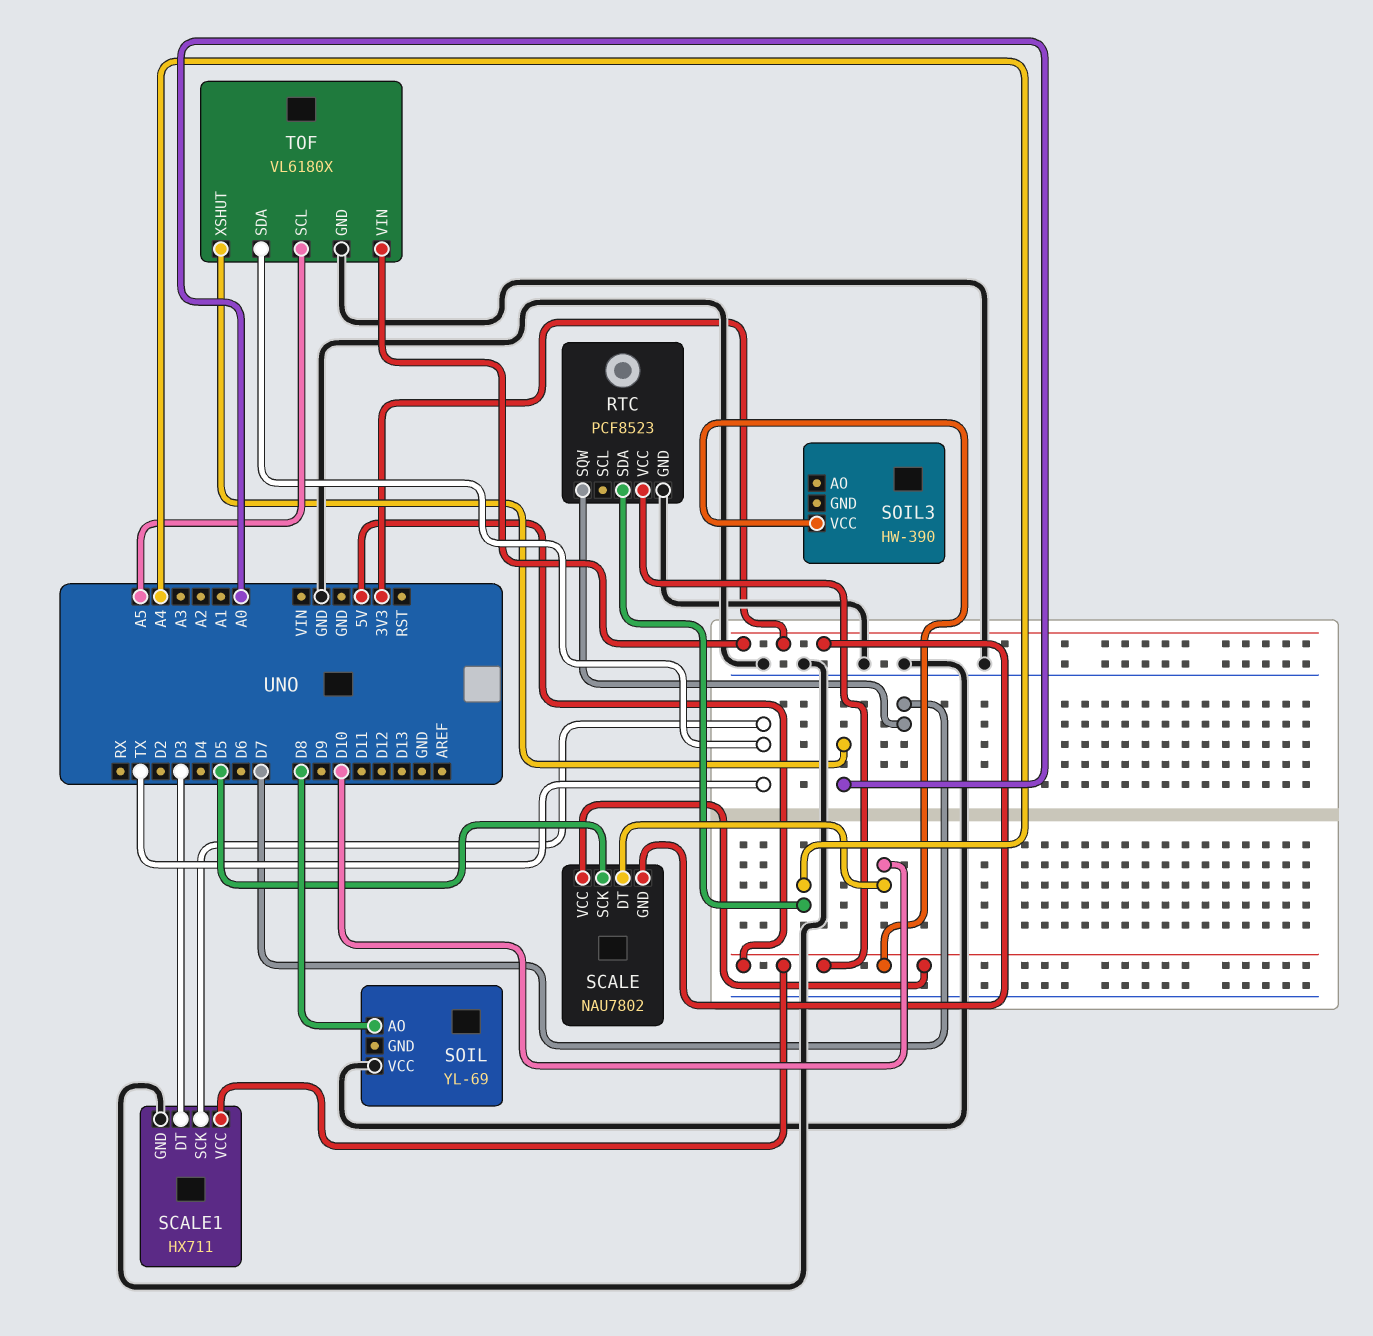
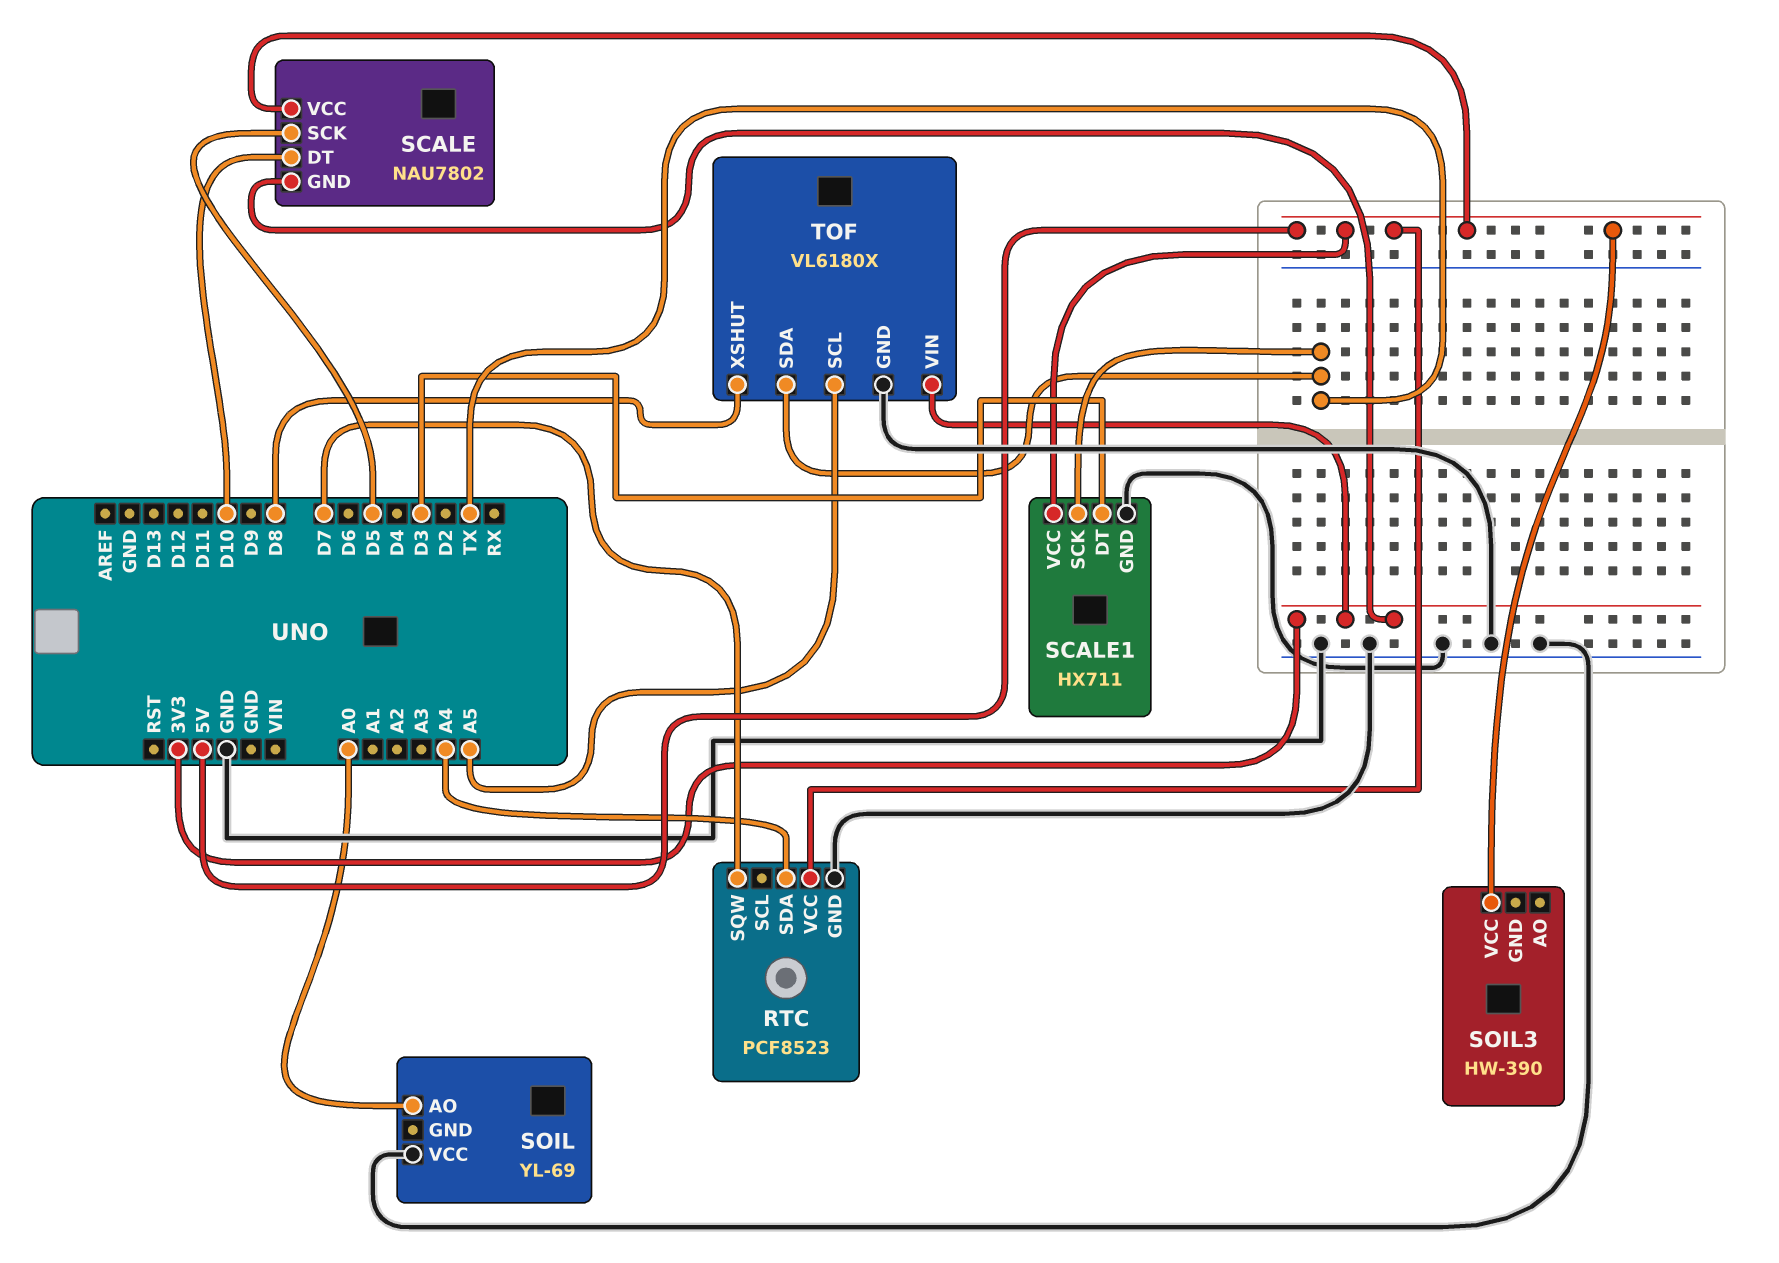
SOIL pin AO: D8 -> A0
TOF pin XSHUT: A0 -> D8

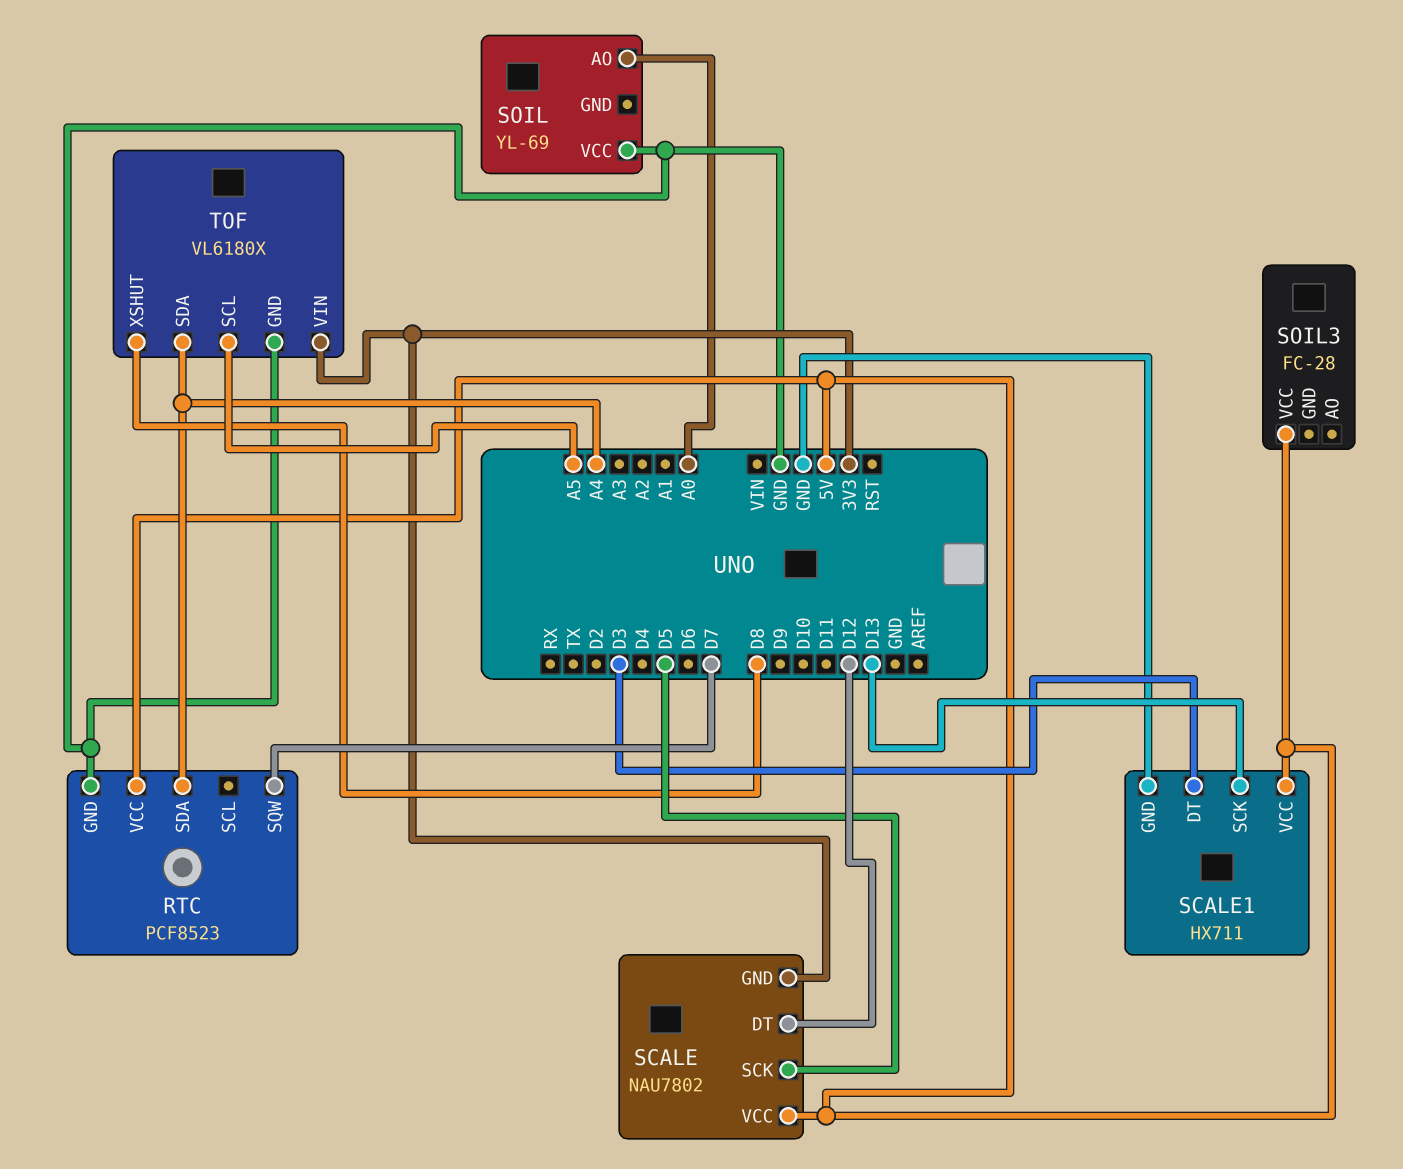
SCALE pin DT: D10 -> D12
SCALE1 pin SCK: TX -> D13
SOIL3: HW-390 -> FC-28
TOF pin SDA: TX -> A4

